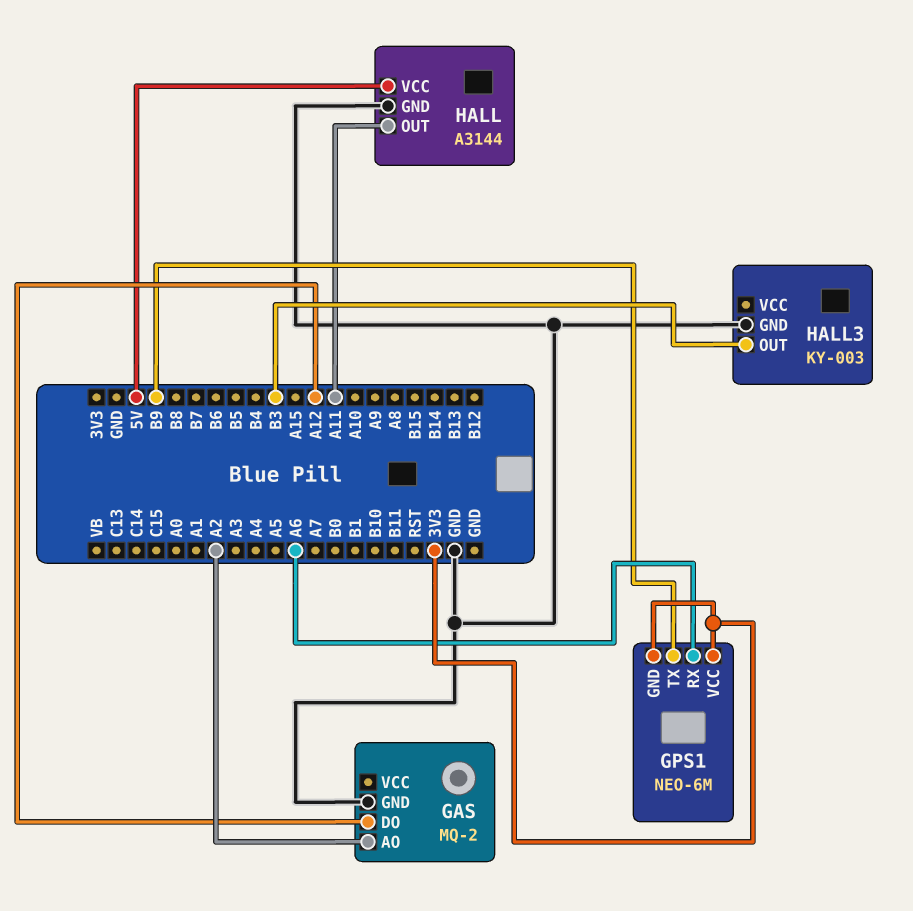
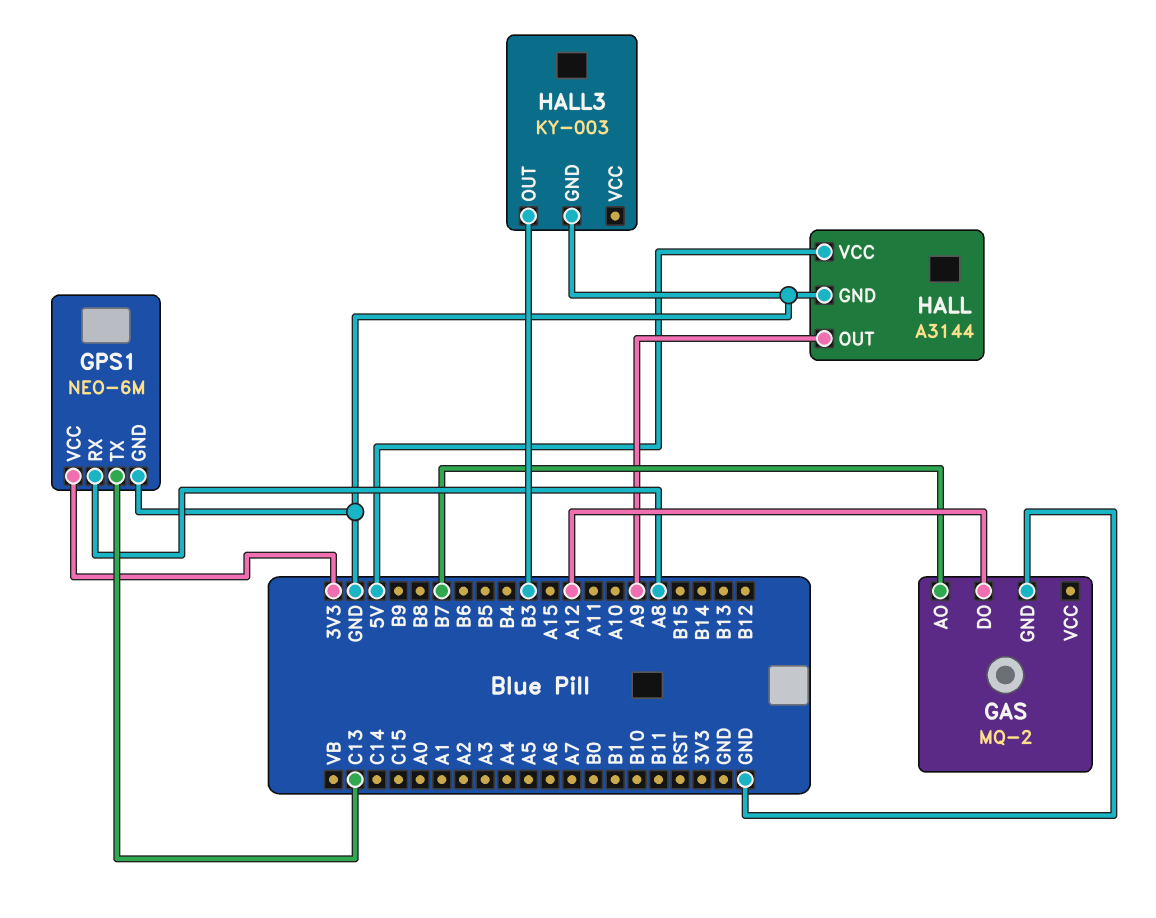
GAS pin AO: A2 -> B7
GPS1 pin GND: 3V3 -> GND
GPS1 pin RX: A6 -> A8
GPS1 pin TX: B9 -> C13
HALL pin OUT: A11 -> A9

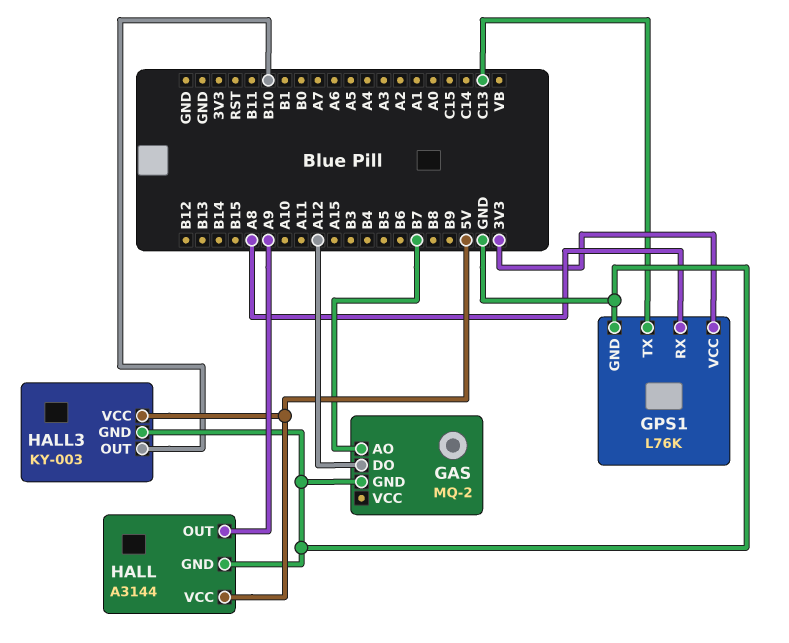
GPS1: NEO-6M -> L76K
HALL3 pin OUT: B3 -> B10
HALL3 pin VCC: none -> 5V

